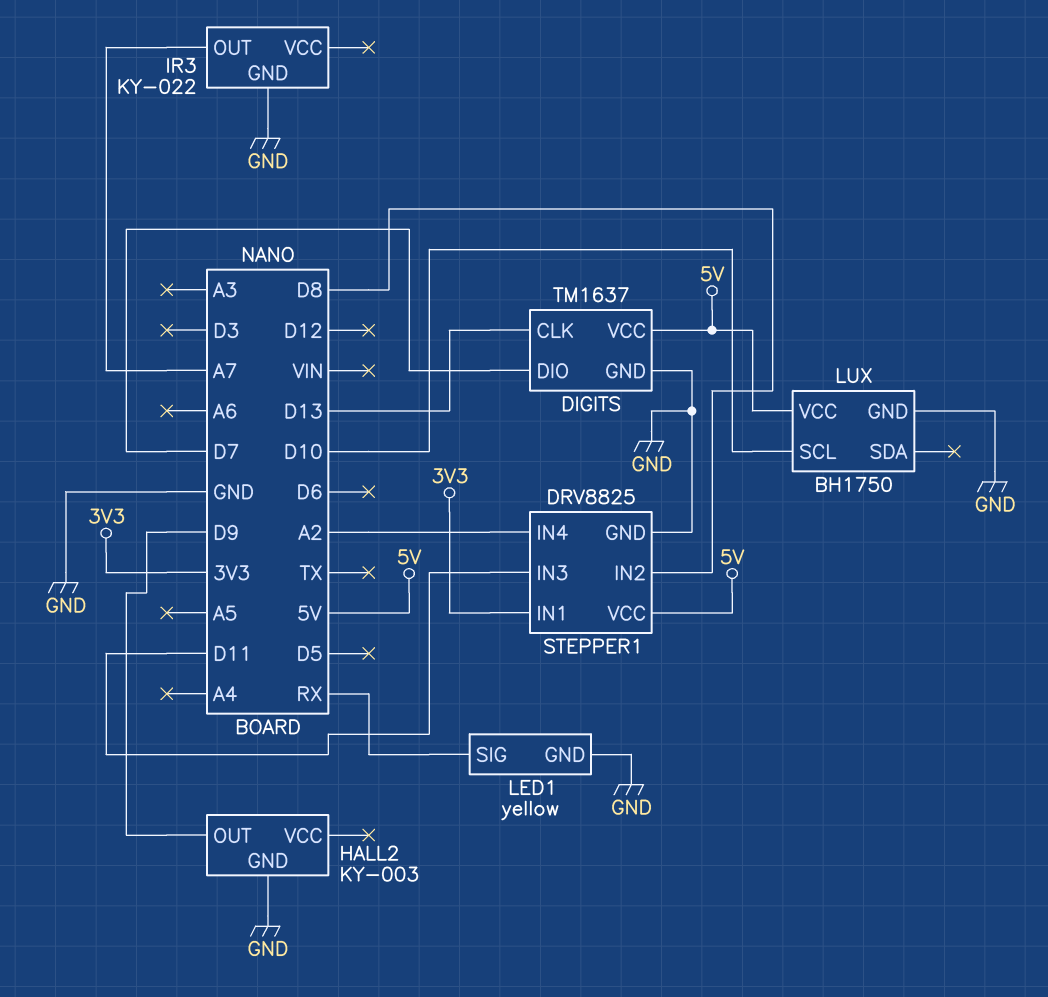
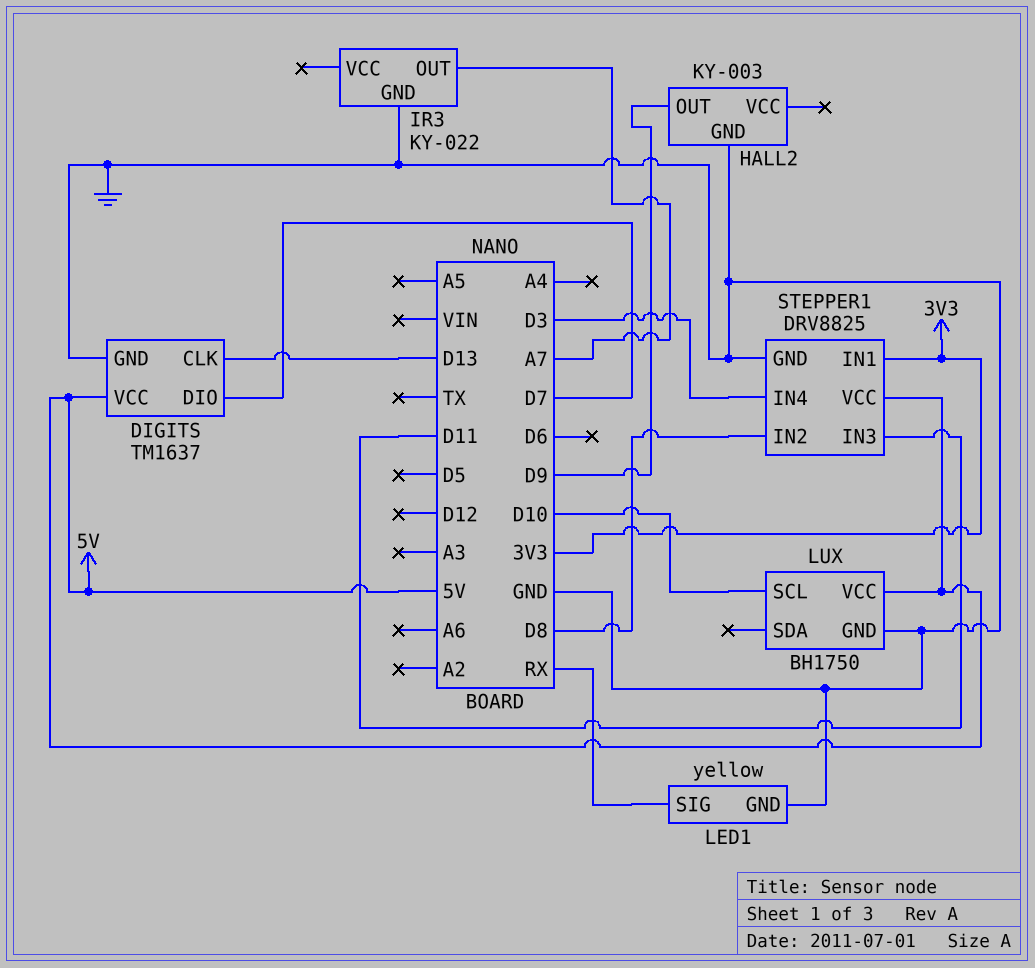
STEPPER1 pin IN4: A2 -> D3

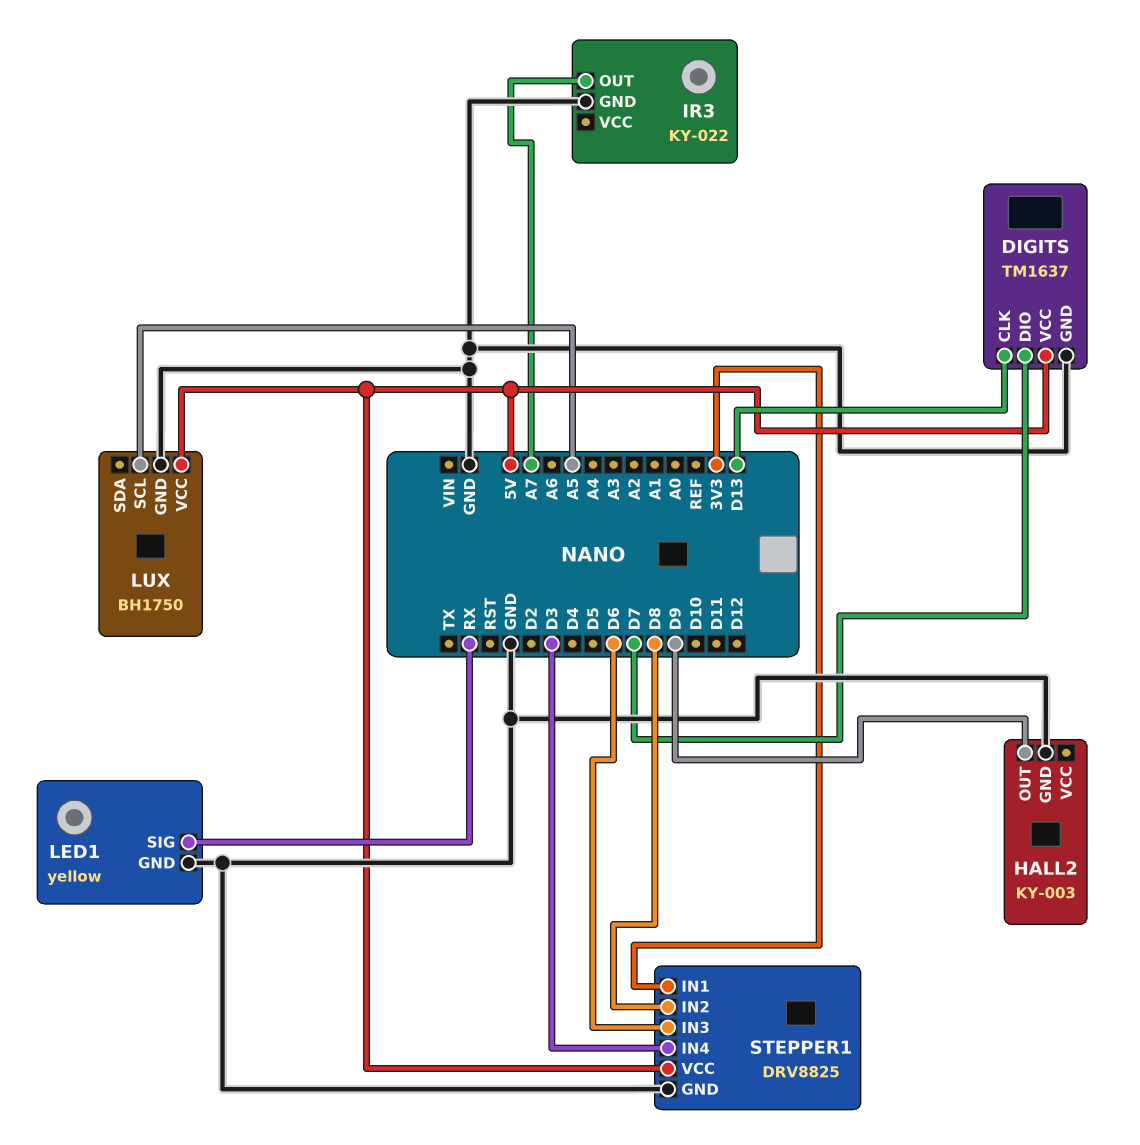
LUX pin SCL: D10 -> A5
STEPPER1 pin IN3: D11 -> D6

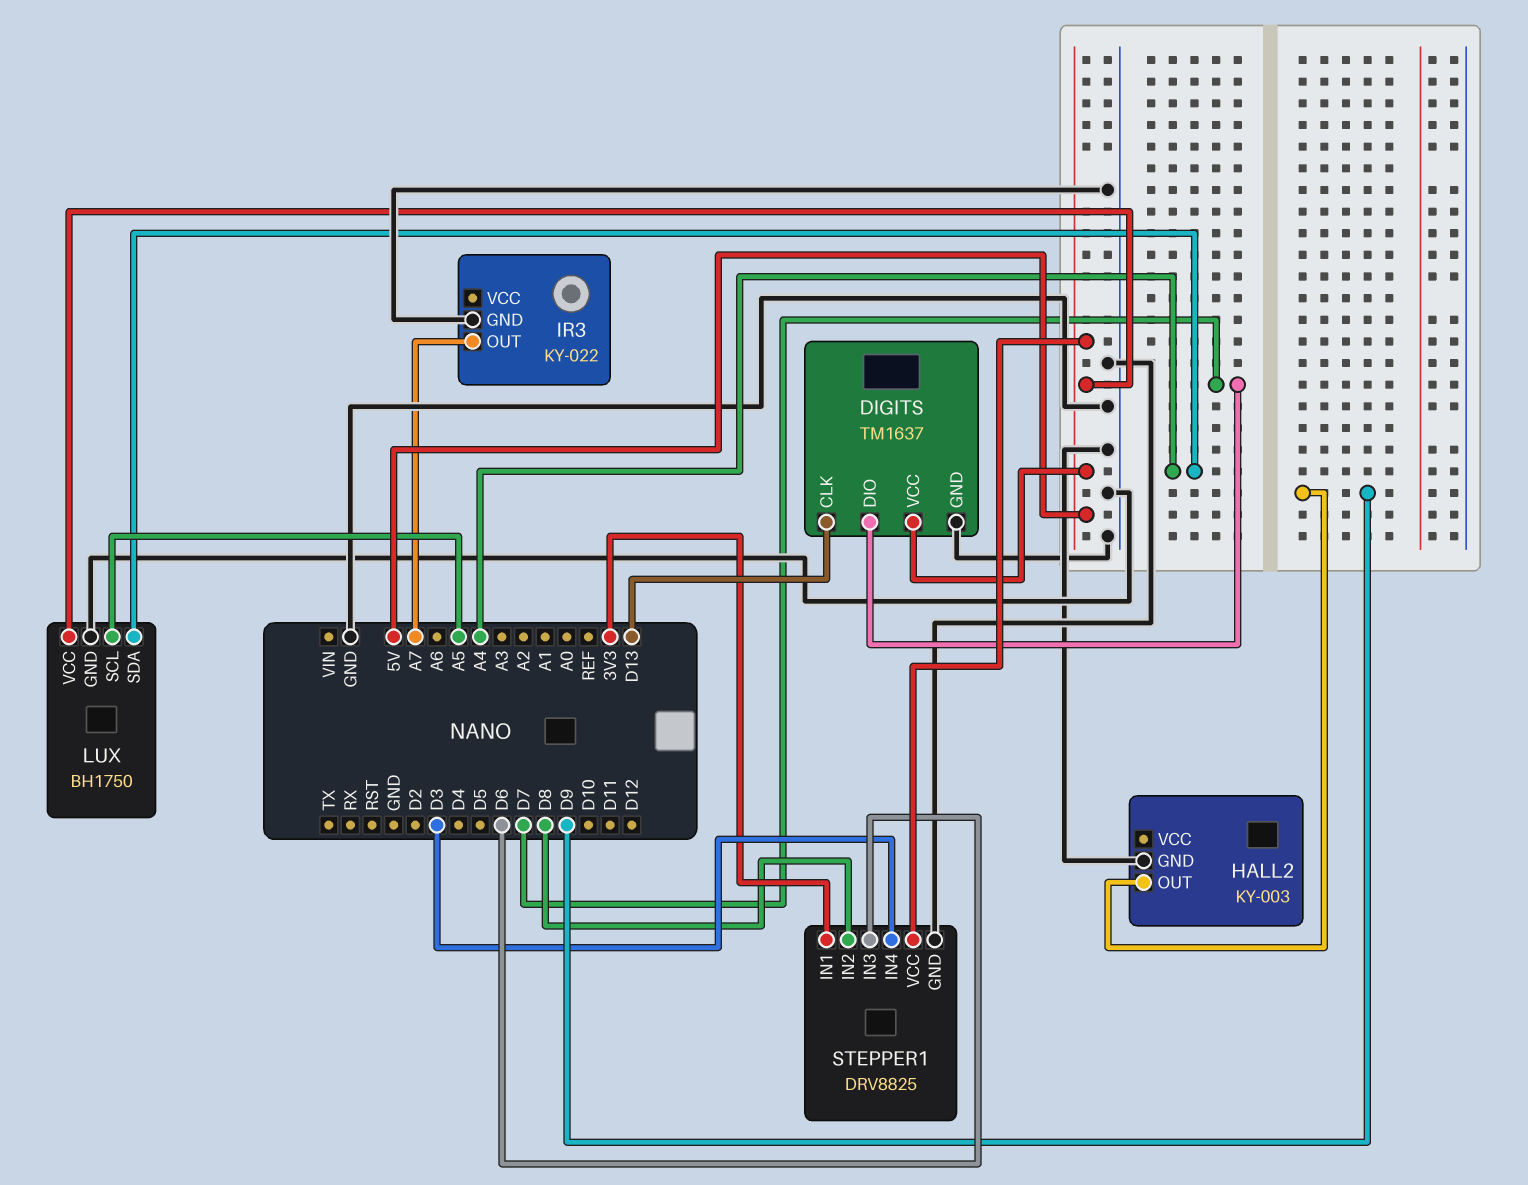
LED1: yellow -> none
LED1 pin GND: GND -> none
LED1 pin SIG: RX -> none
LUX pin SDA: none -> A4

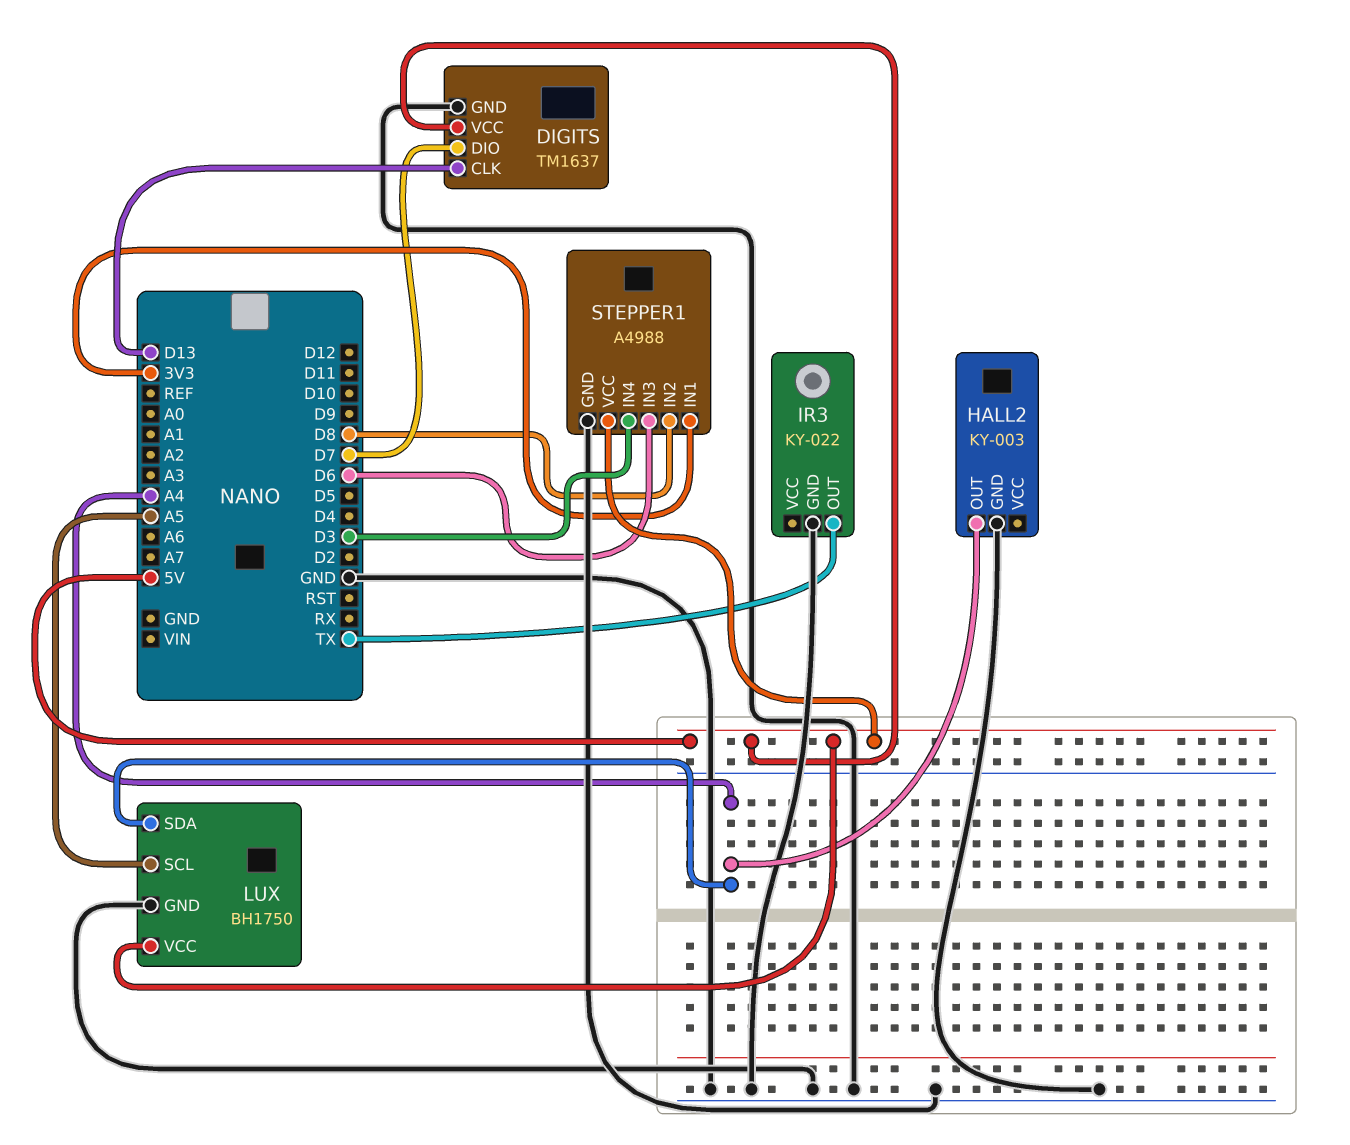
HALL2 pin OUT: D9 -> A4
IR3 pin OUT: A7 -> TX
STEPPER1: DRV8825 -> A4988

